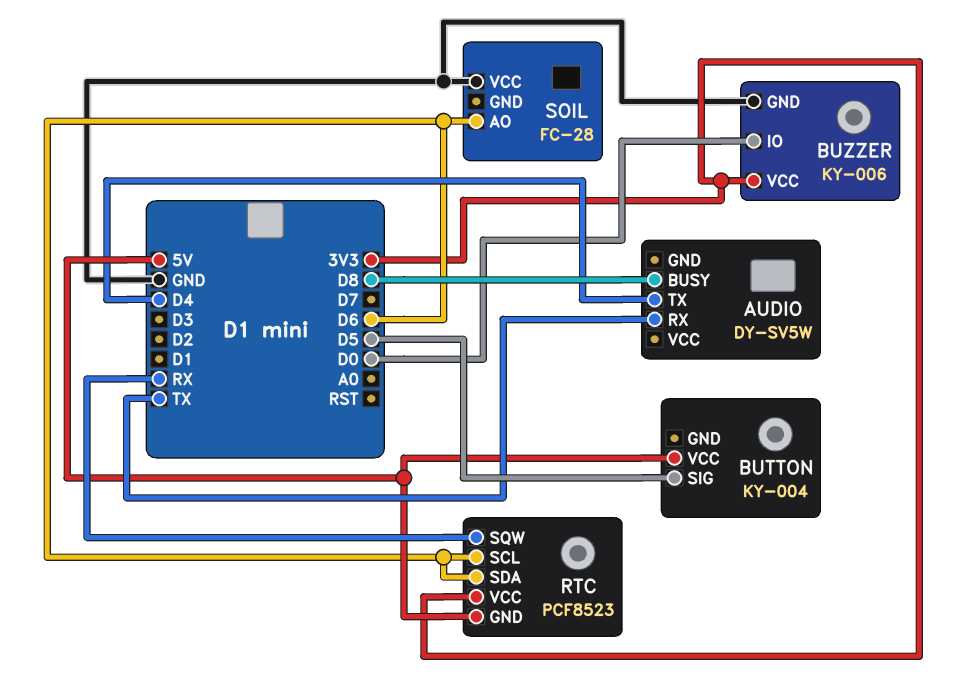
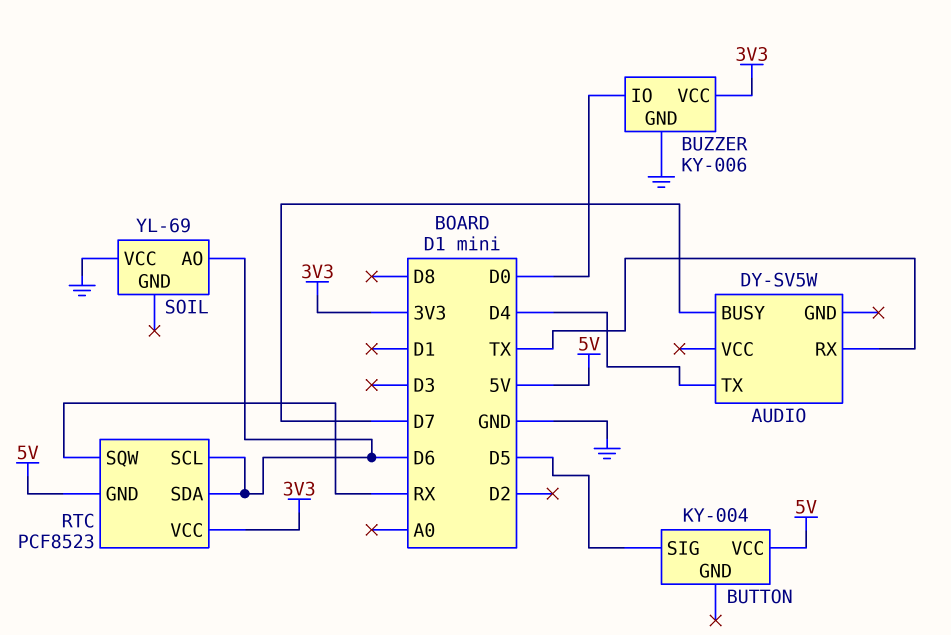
AUDIO pin BUSY: D8 -> D7
SOIL: FC-28 -> YL-69

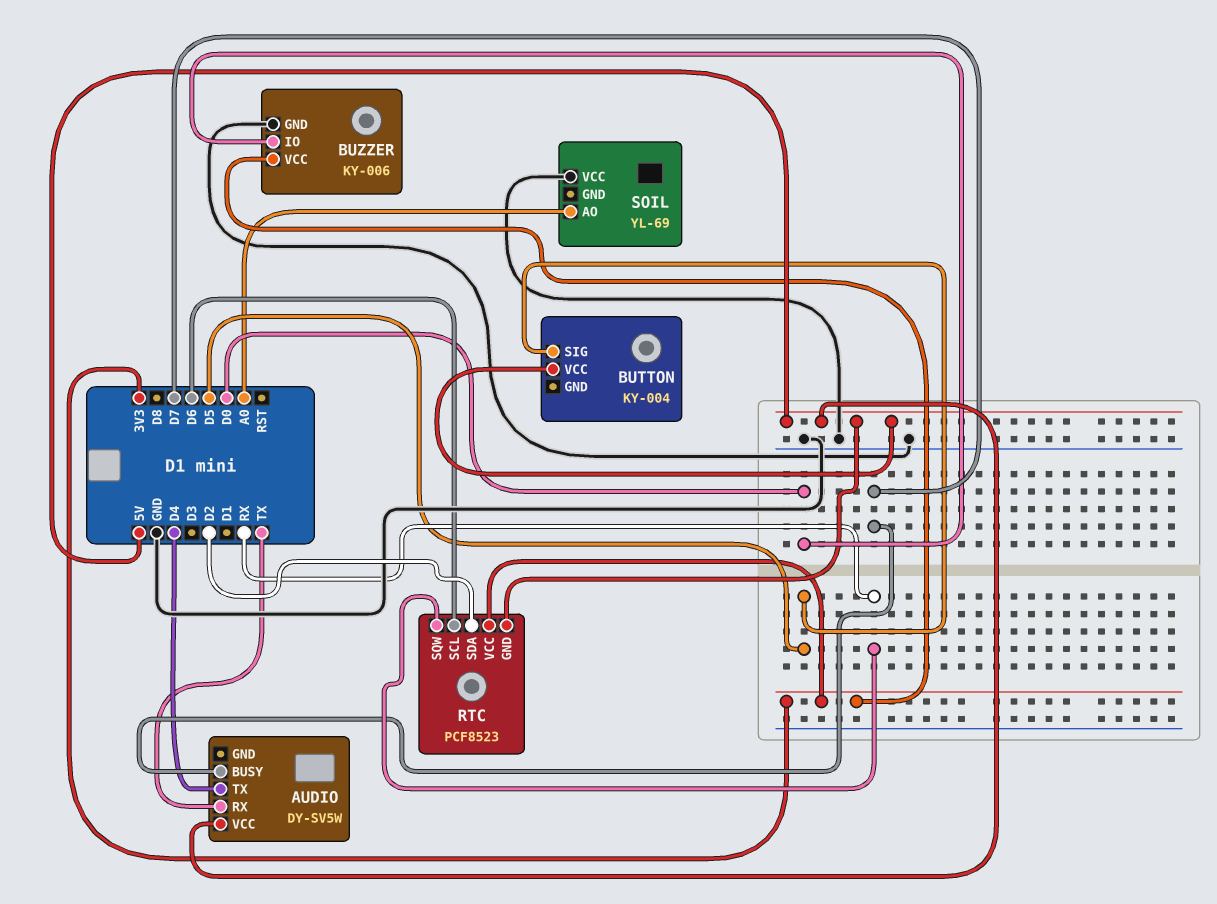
AUDIO pin VCC: none -> 5V
RTC pin SDA: D6 -> D2
SOIL pin AO: D6 -> A0

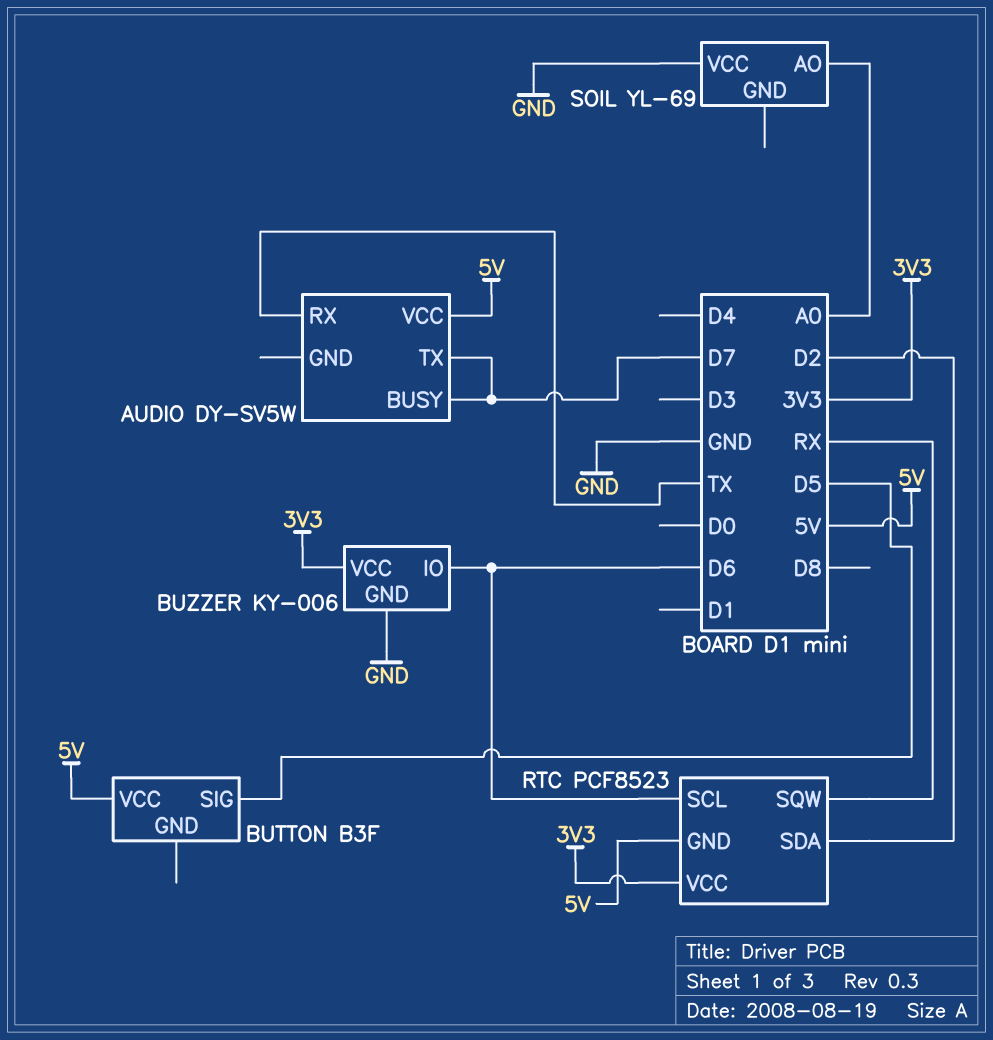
AUDIO pin TX: D4 -> D7
BUTTON: KY-004 -> B3F
BUZZER pin IO: D0 -> D6

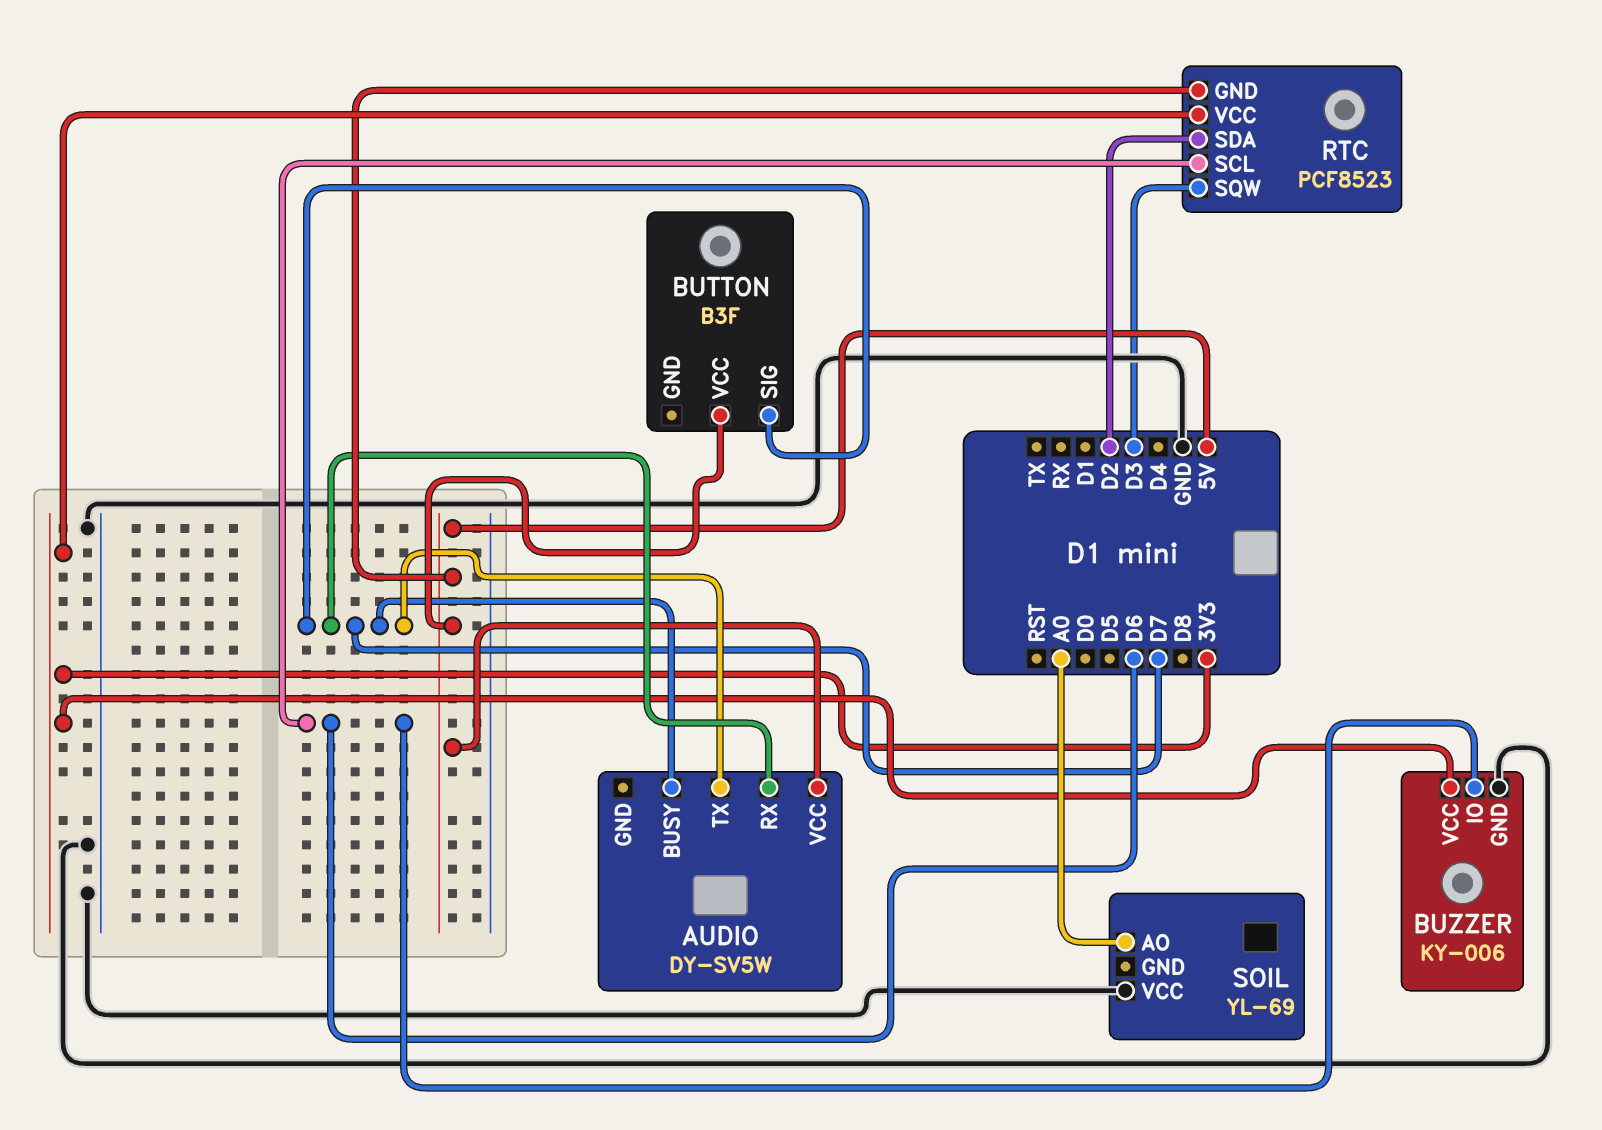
AUDIO pin RX: TX -> D7
BUTTON pin SIG: D5 -> D7
RTC pin SQW: RX -> D3

